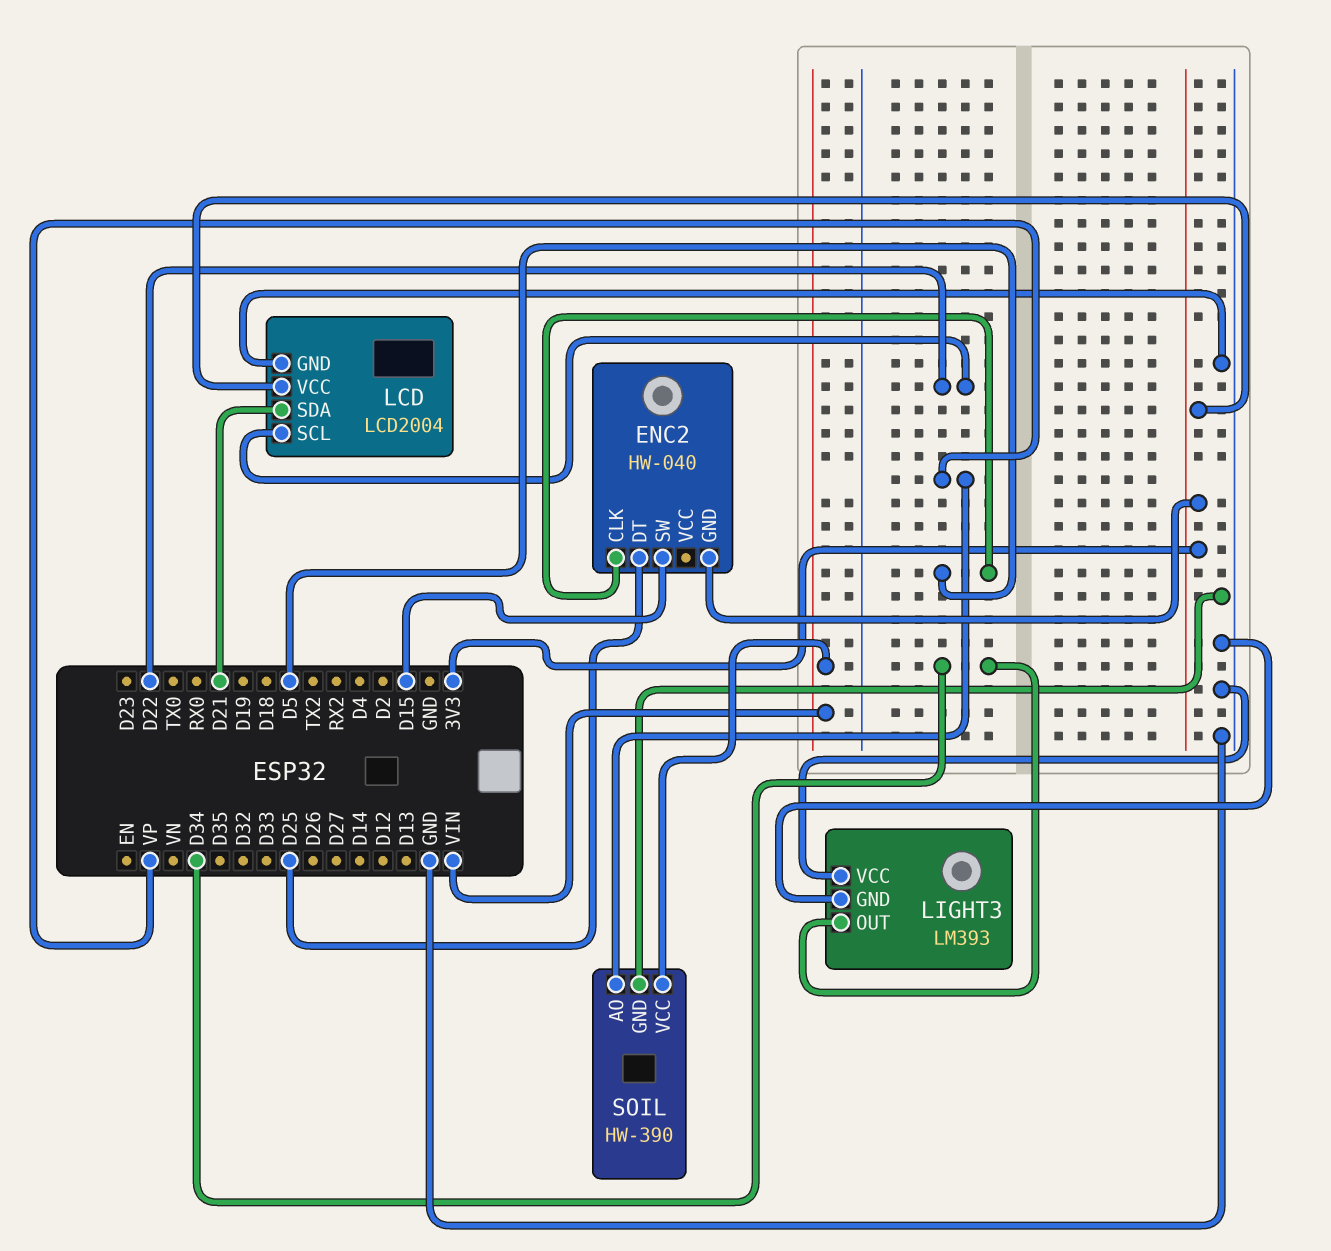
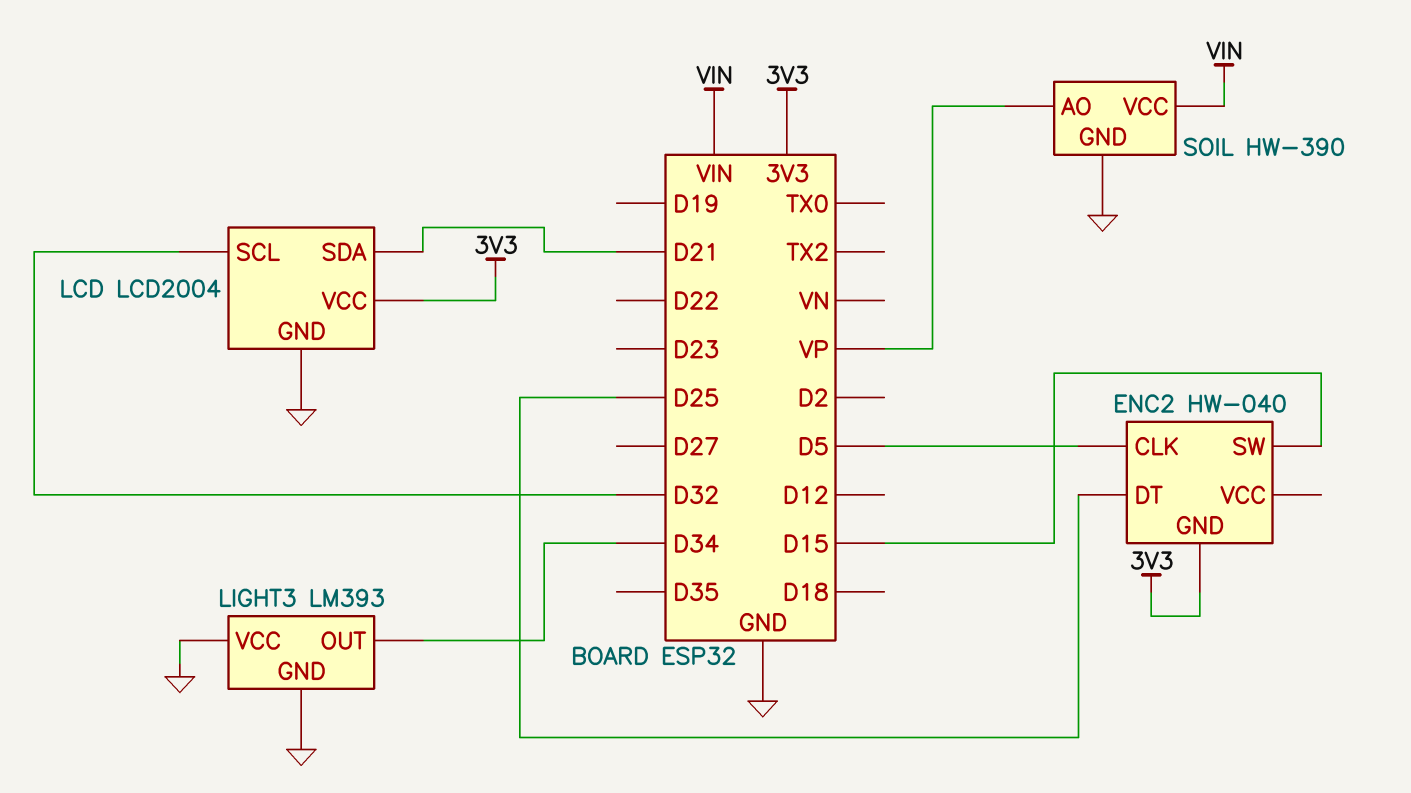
LCD pin SCL: D22 -> D32

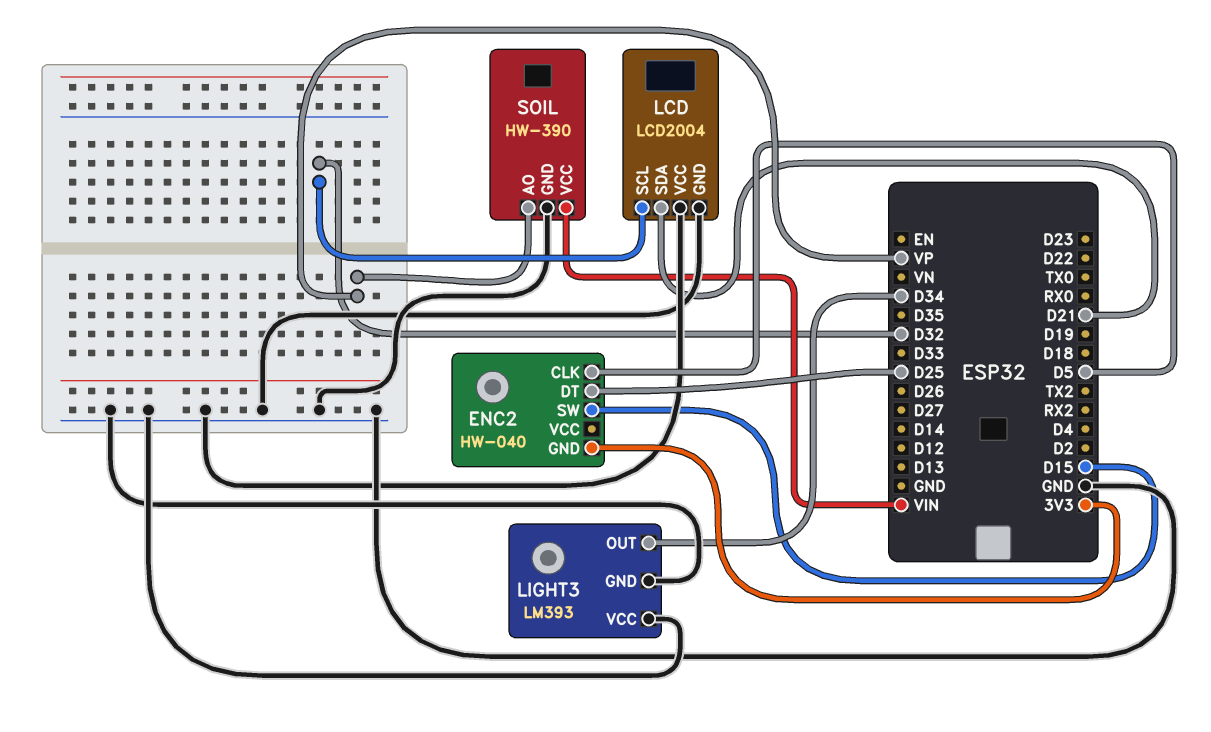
LCD pin VCC: 3V3 -> GND

